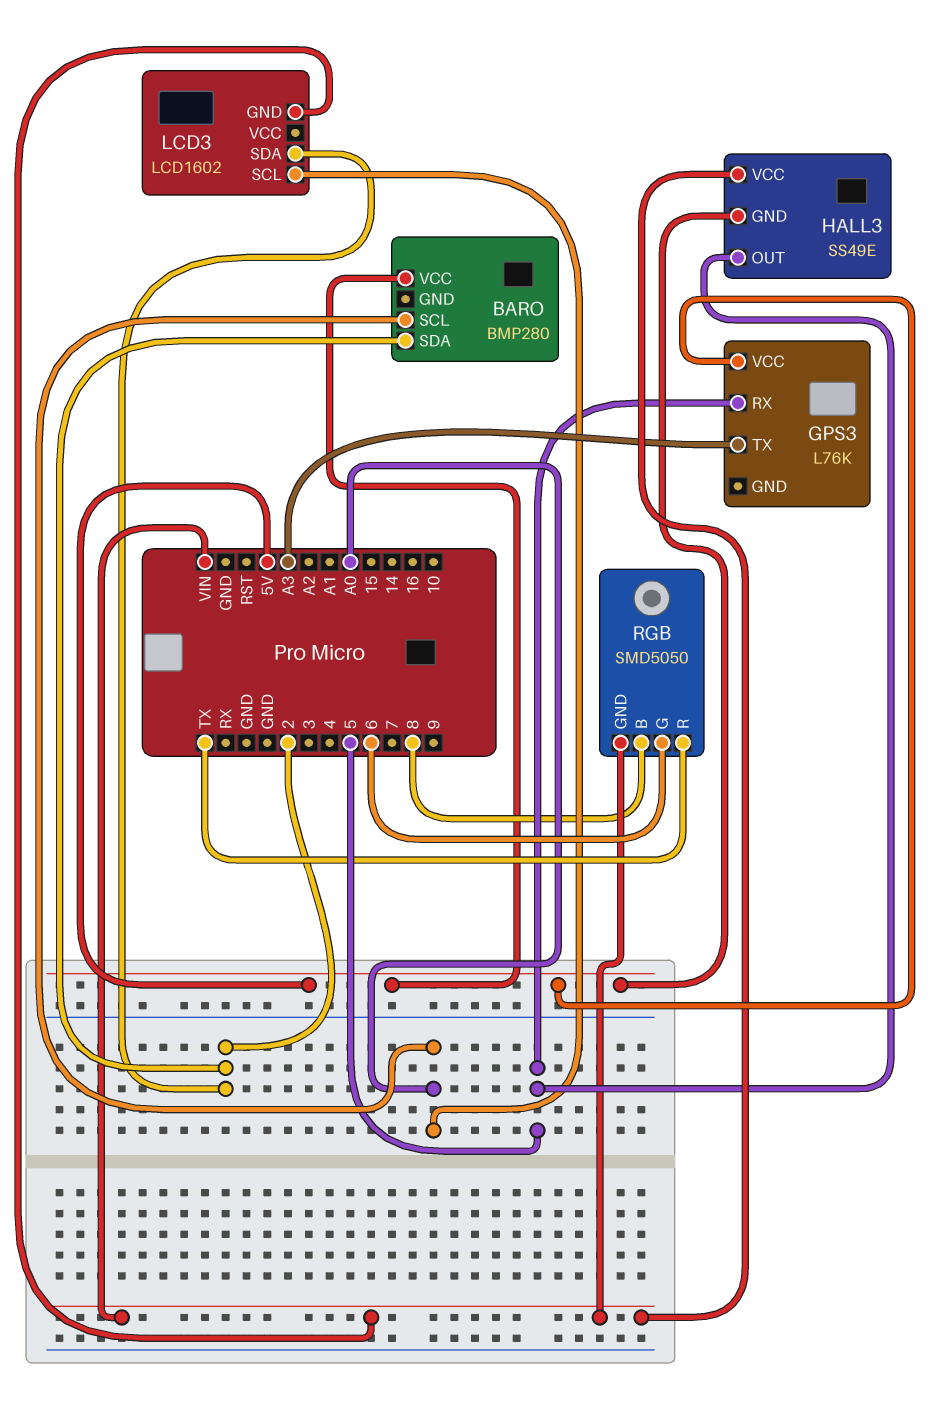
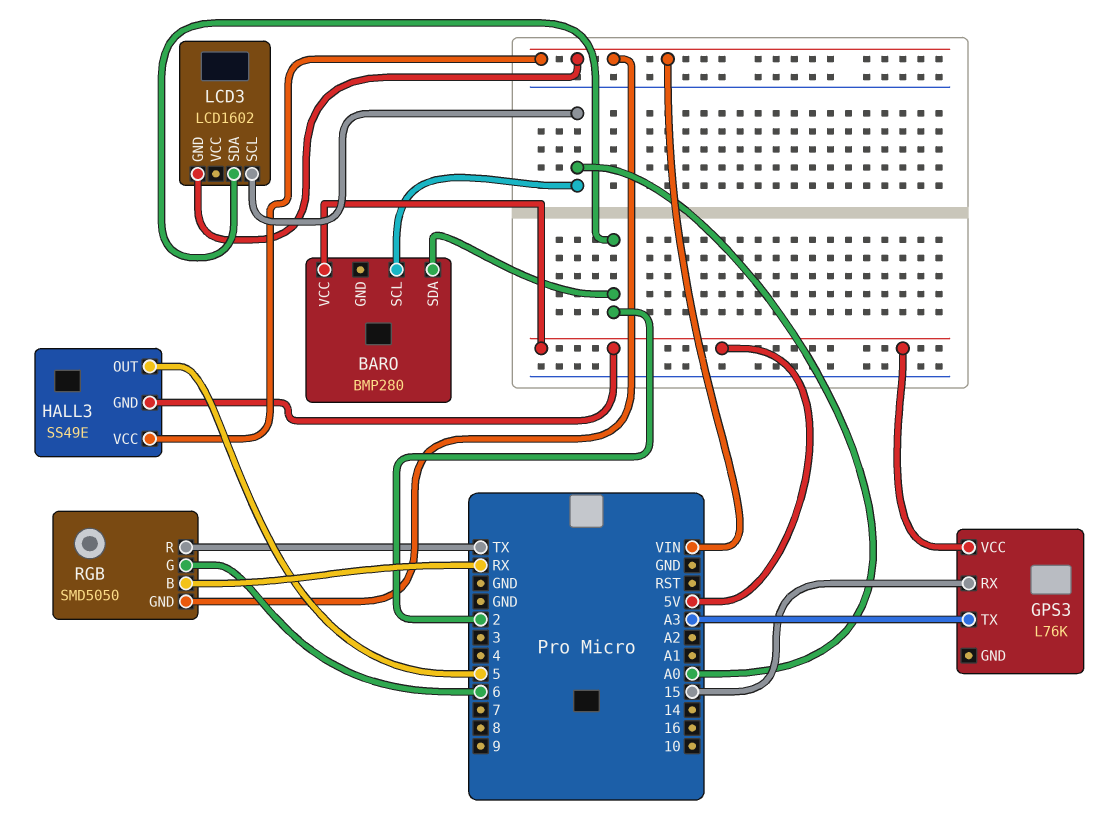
GPS3 pin RX: 5 -> 15
RGB pin B: 8 -> RX

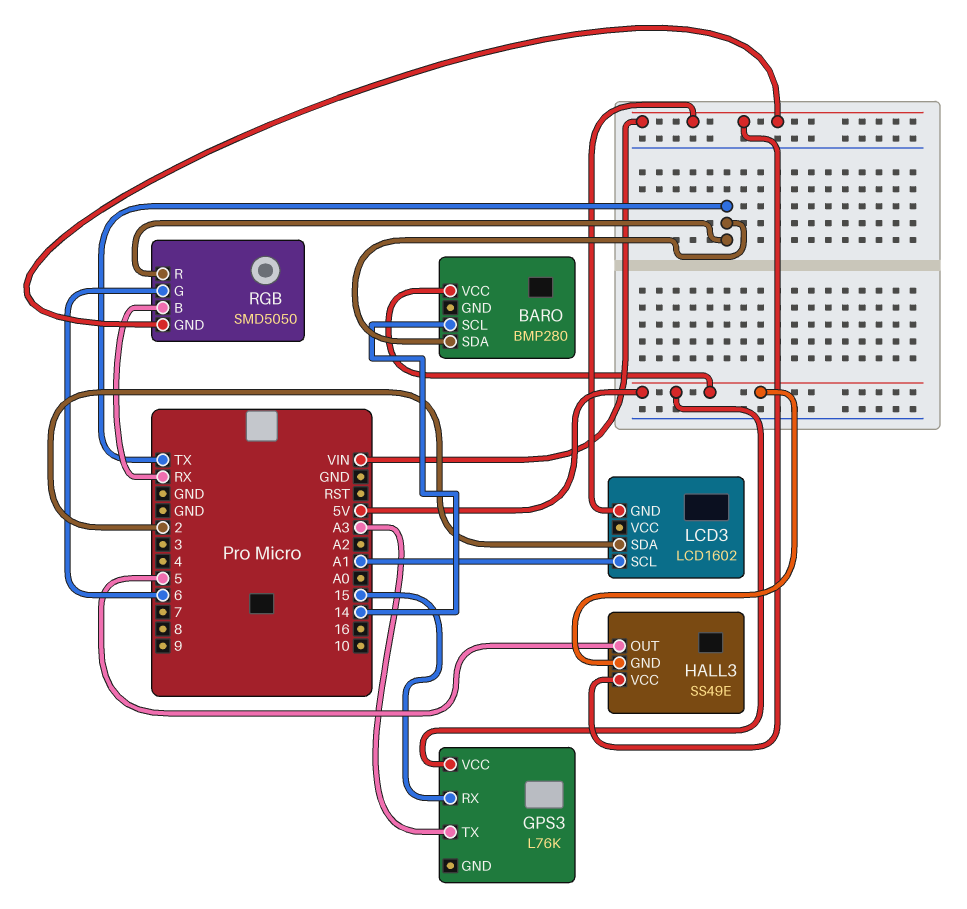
BARO pin SCL: A0 -> 14
BARO pin SDA: 2 -> TX
LCD3 pin SCL: A0 -> A1

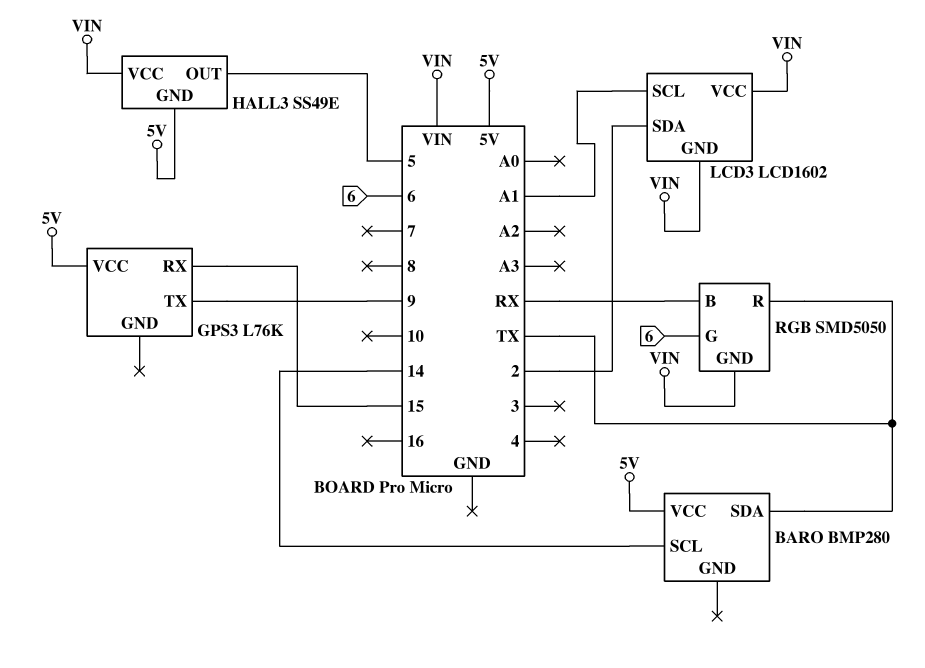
GPS3 pin TX: A3 -> 9
LCD3 pin VCC: none -> VIN

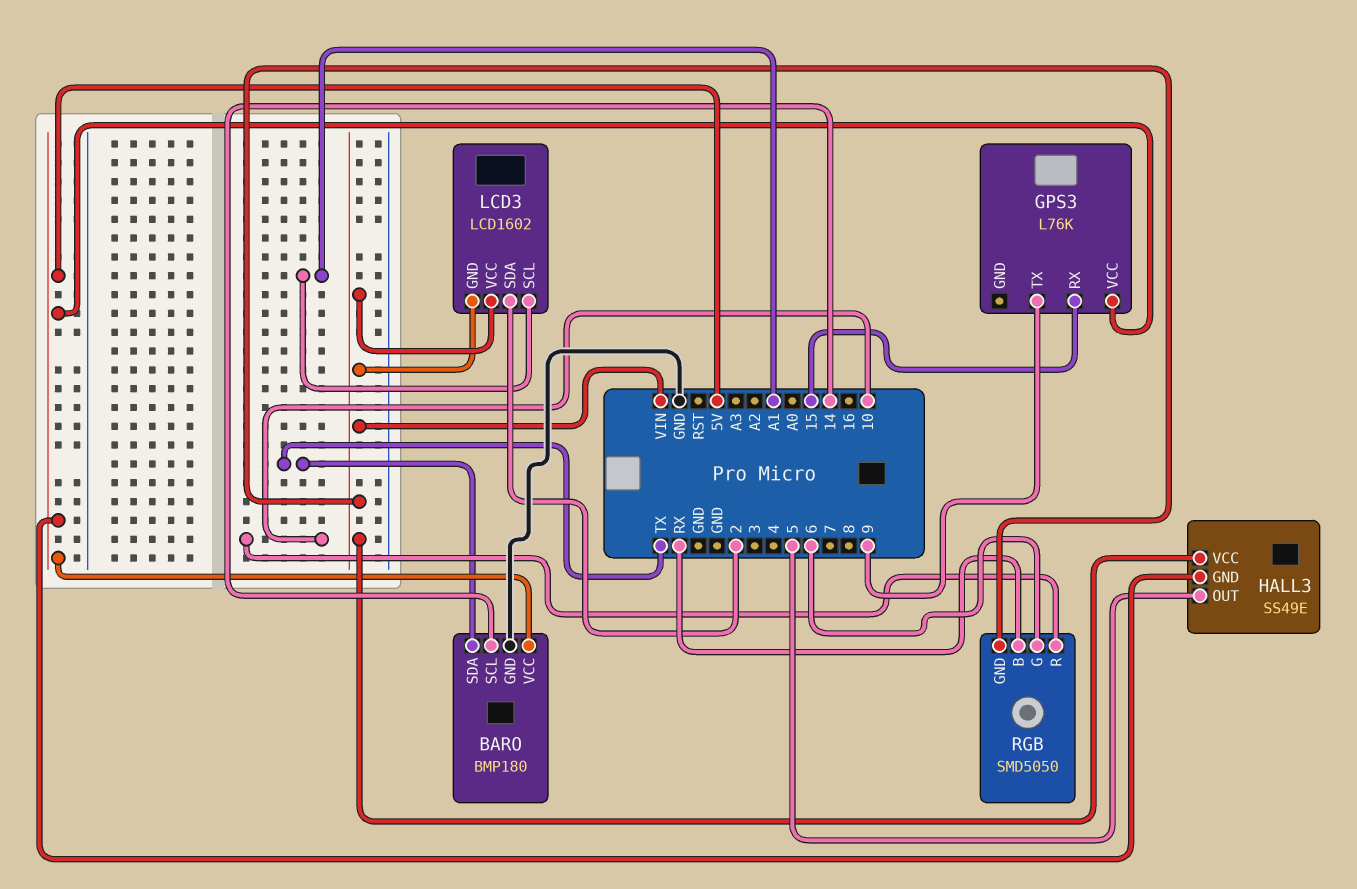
BARO: BMP280 -> BMP180
BARO pin GND: none -> GND
RGB pin R: TX -> 10

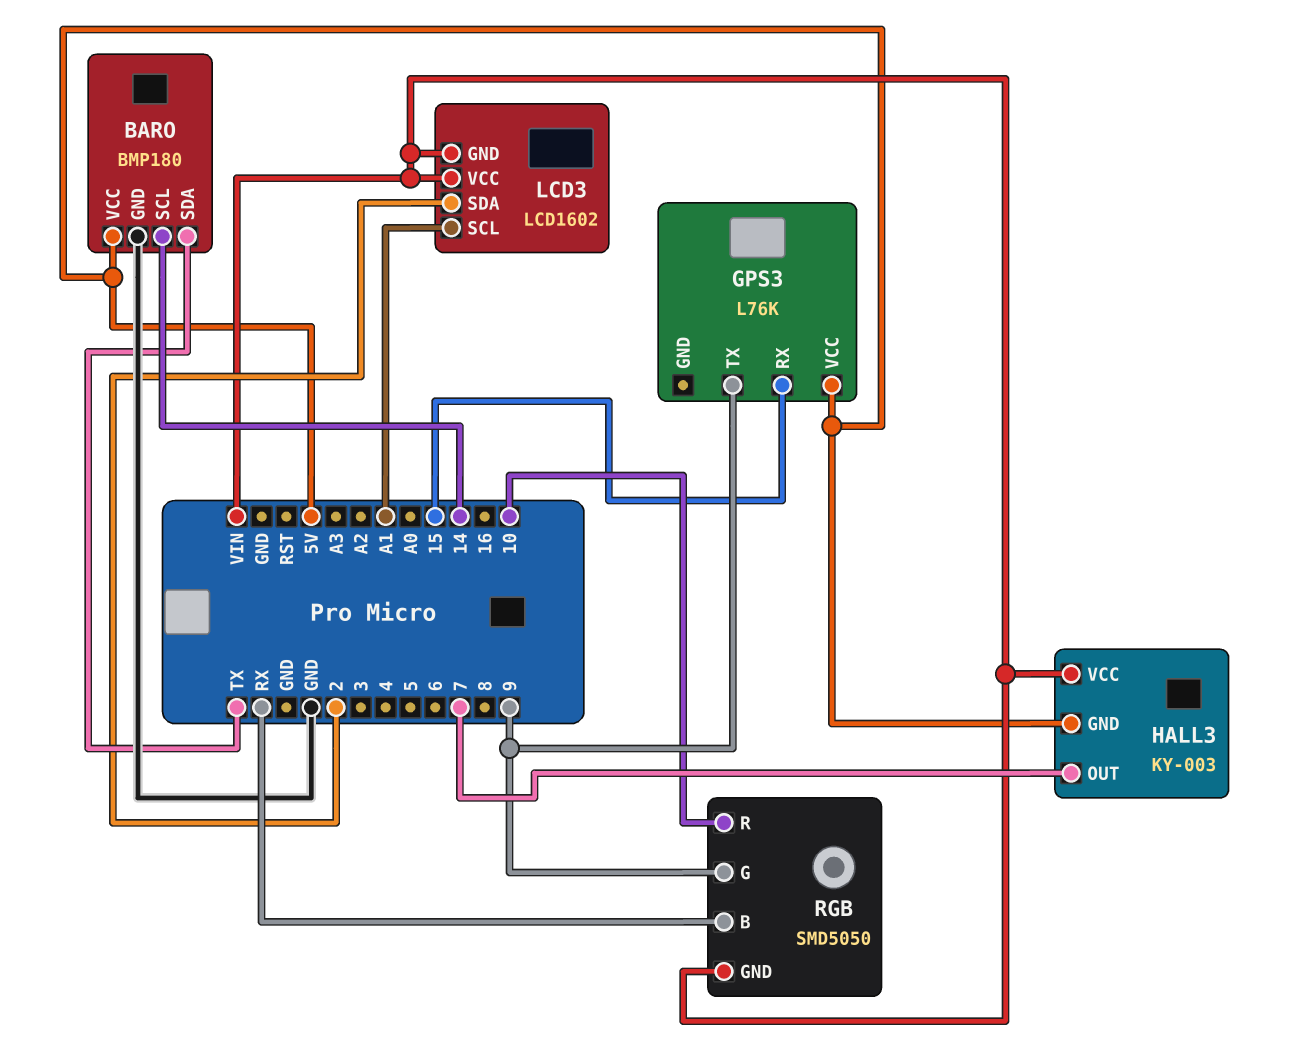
HALL3: SS49E -> KY-003
HALL3 pin OUT: 5 -> 7
RGB pin G: 6 -> 9

